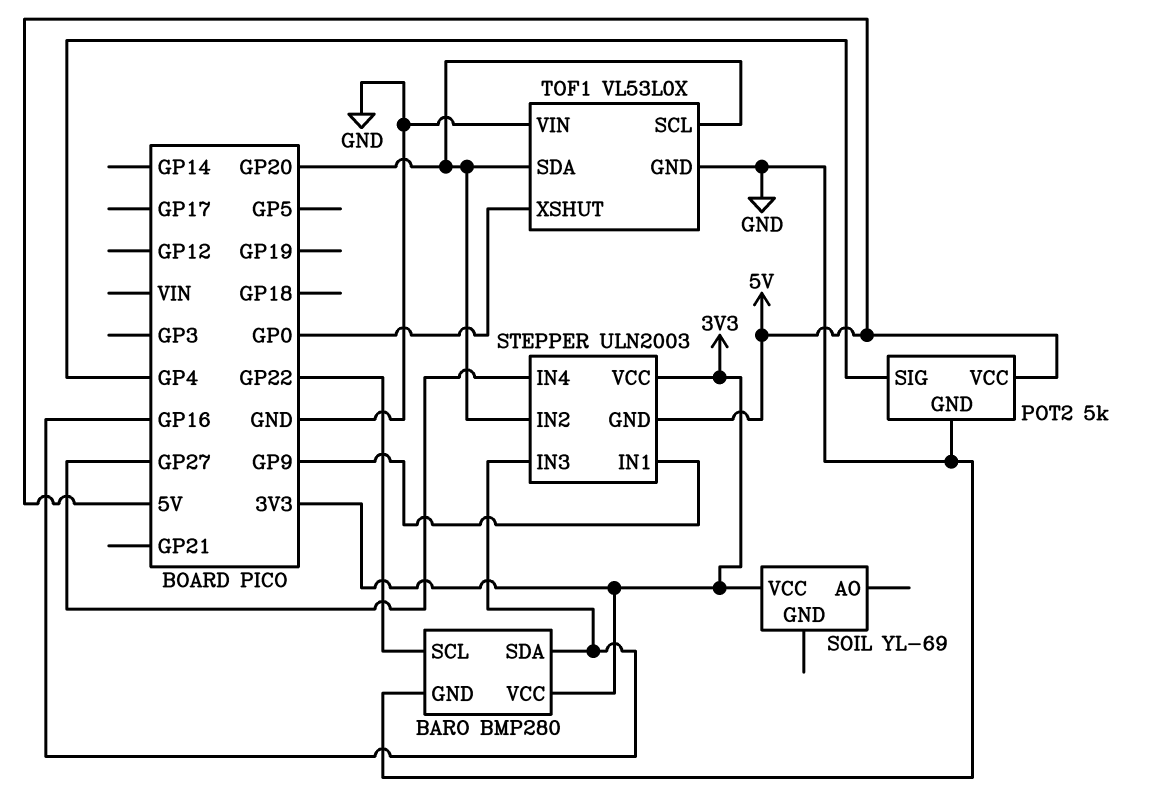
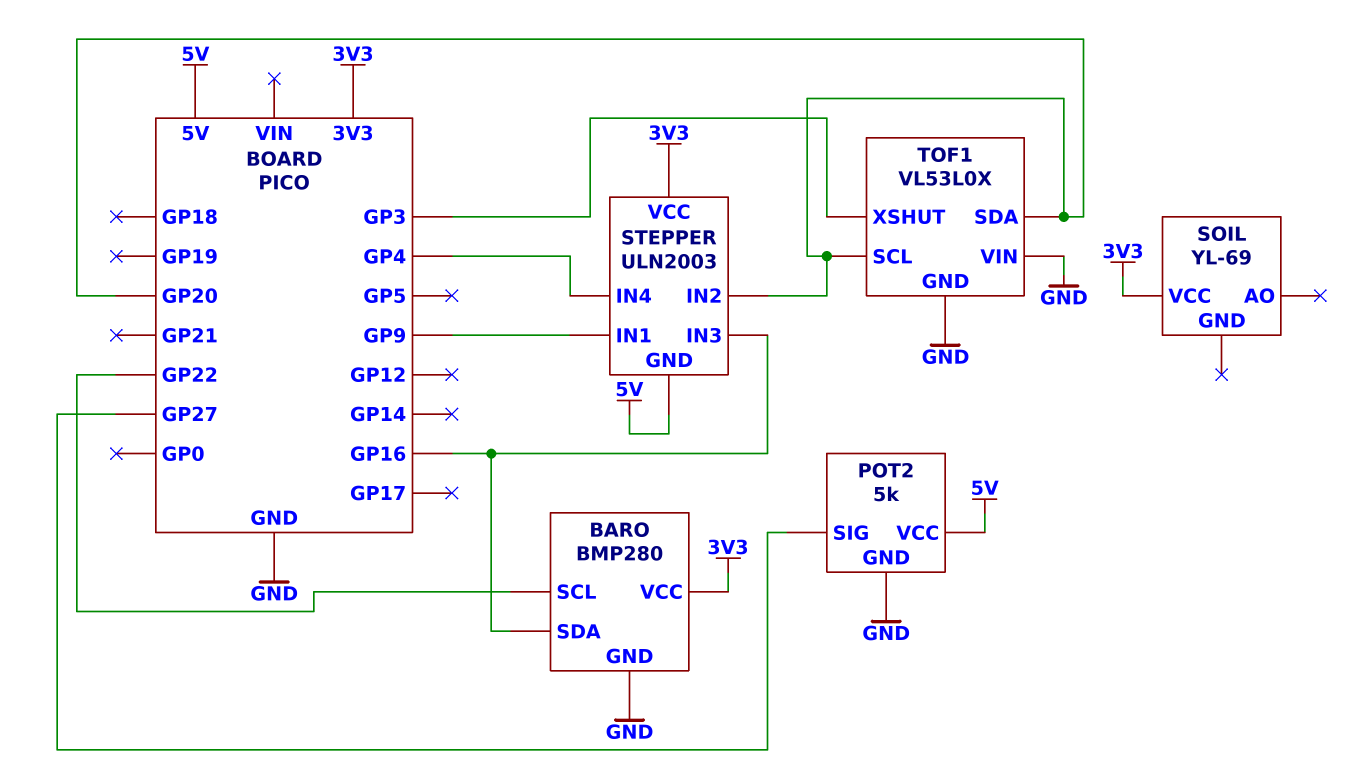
POT2 pin SIG: GP4 -> GP27
STEPPER pin IN4: GP27 -> GP4
TOF1 pin XSHUT: GP0 -> GP3

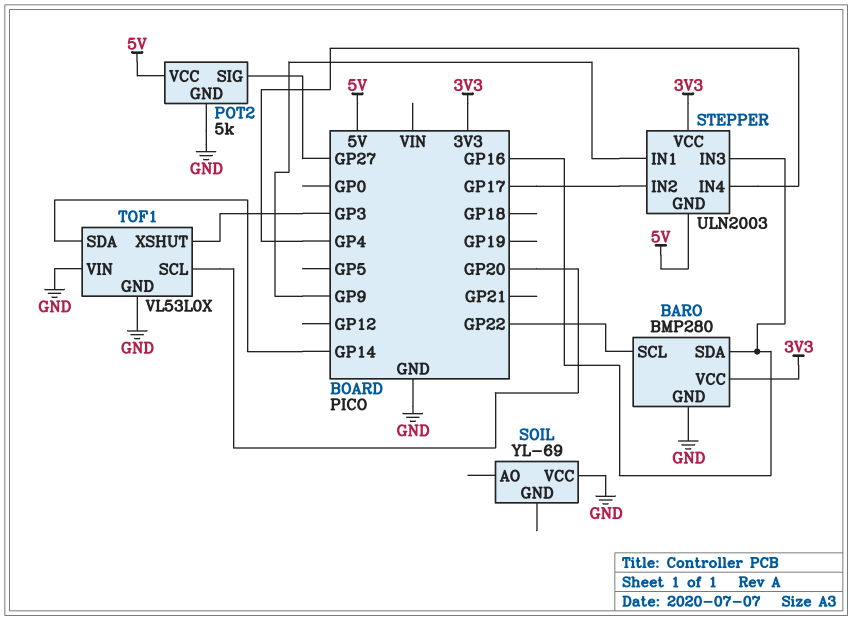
SOIL pin VCC: 3V3 -> GND
STEPPER pin IN2: GP20 -> GP17
TOF1 pin SDA: GP20 -> GP14

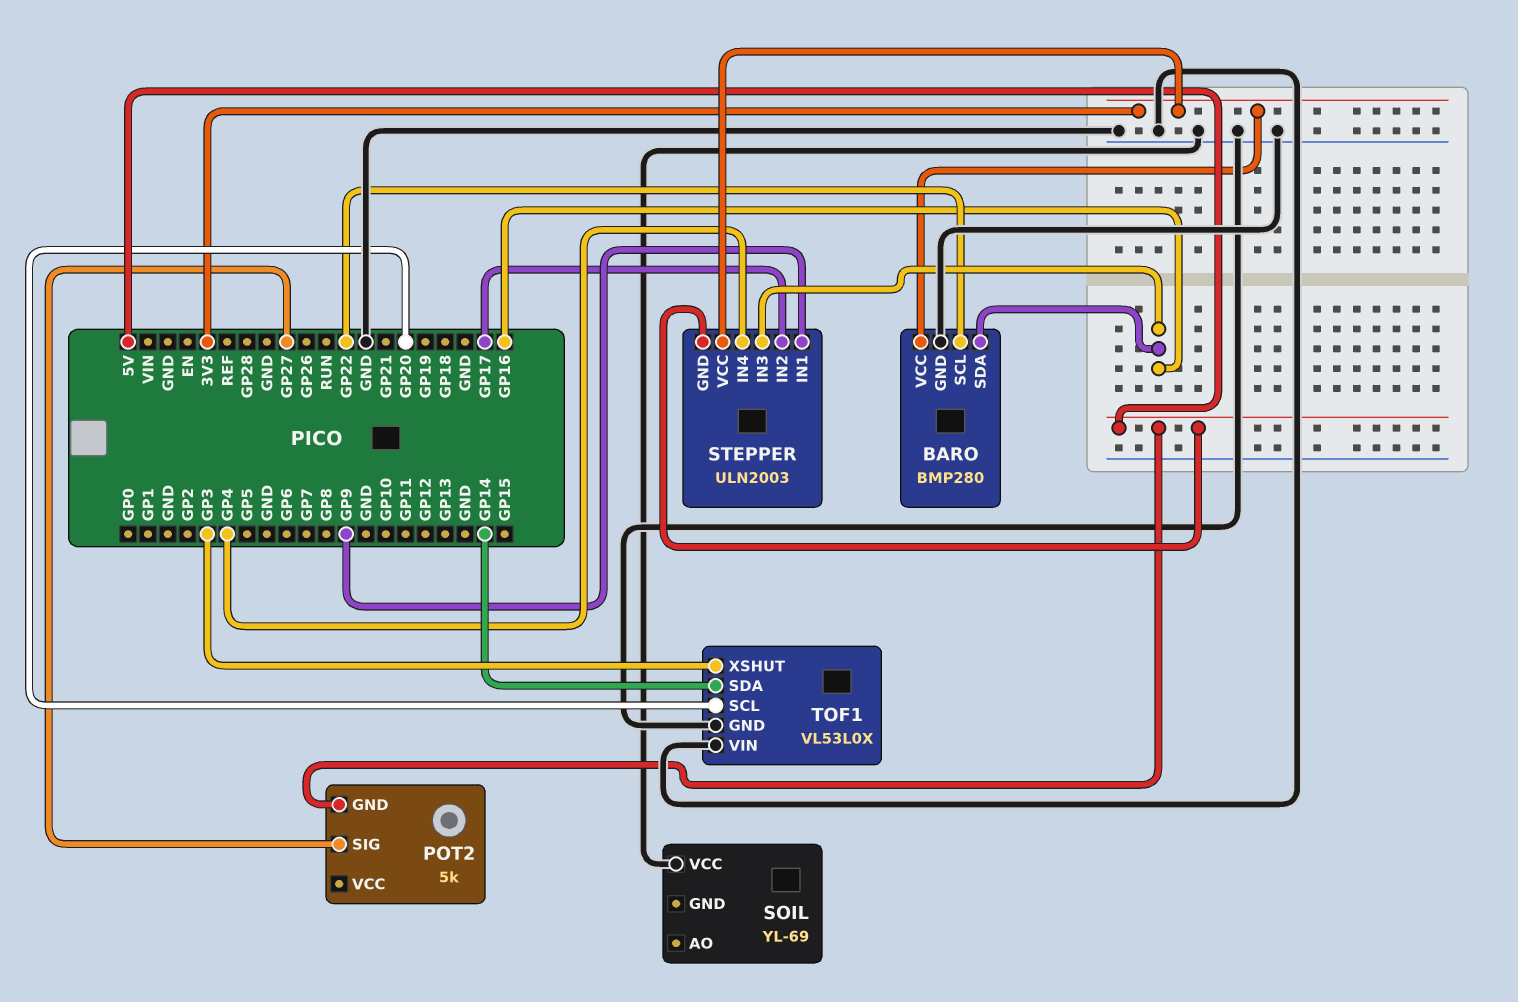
POT2 pin GND: GND -> 5V
POT2 pin VCC: 5V -> none

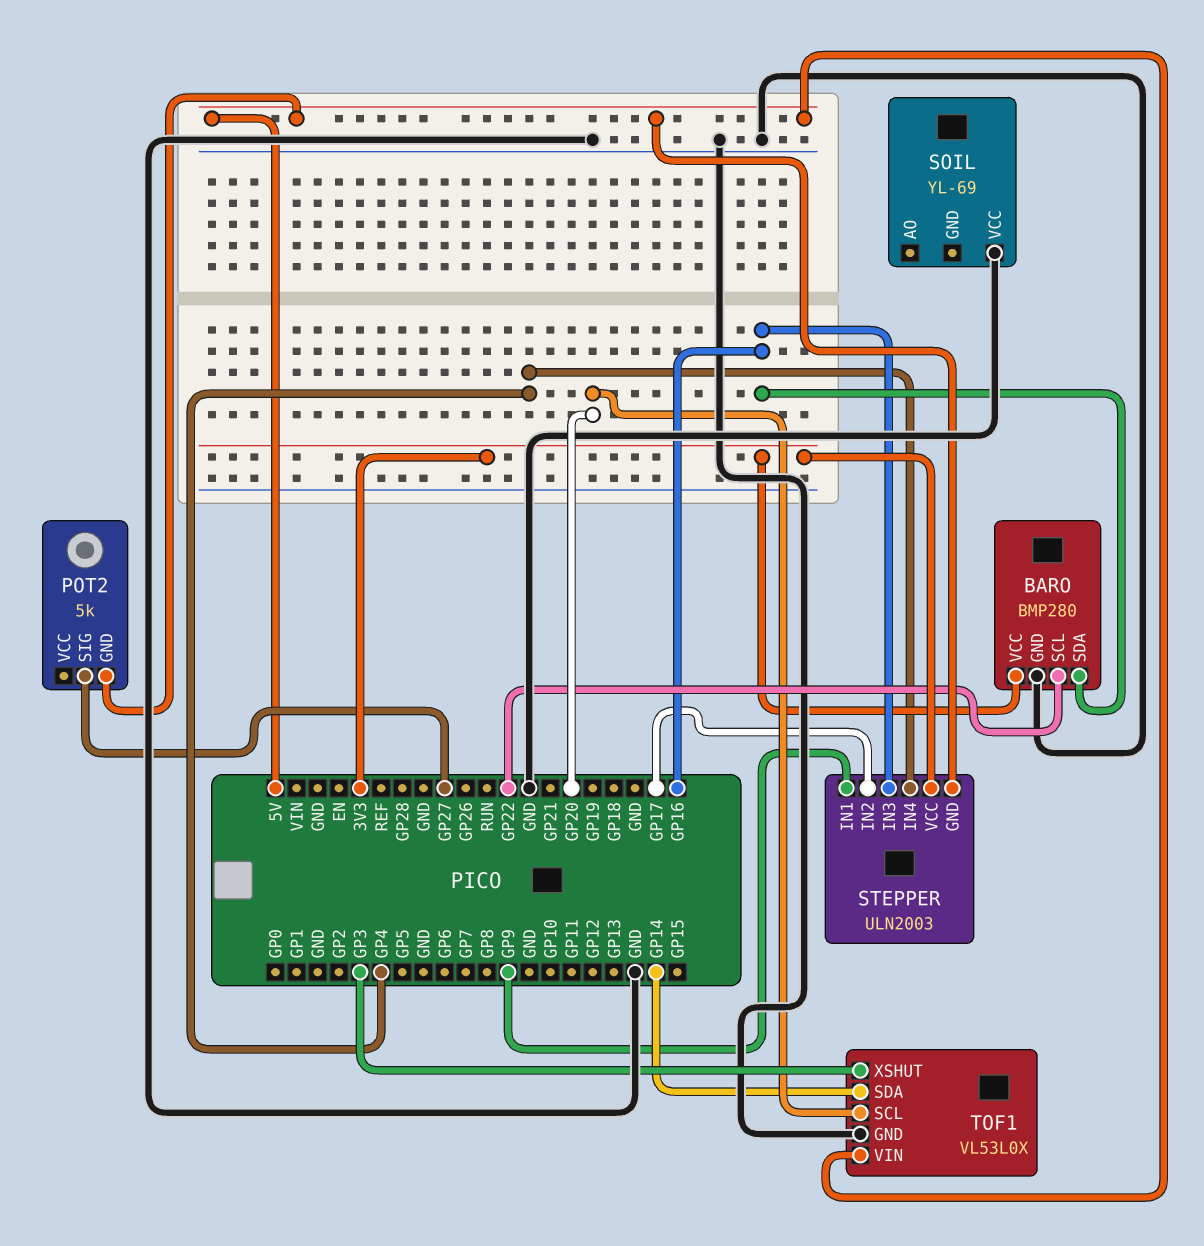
TOF1 pin VIN: GND -> 5V

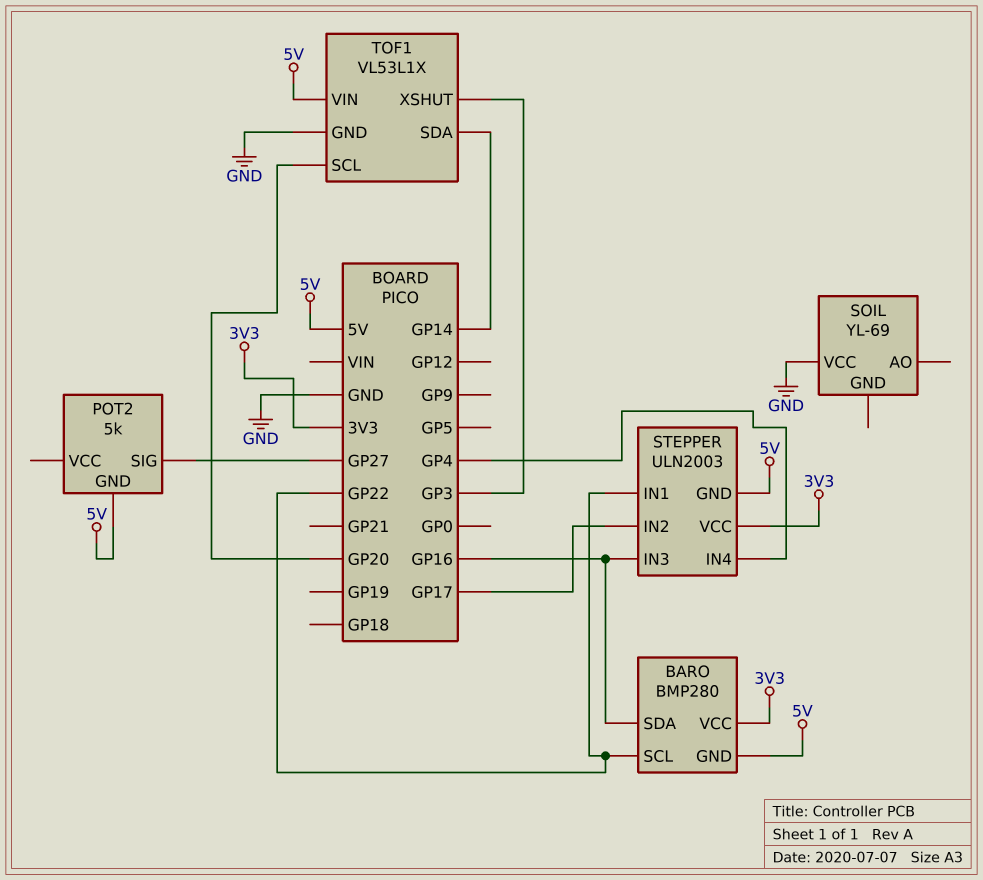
BARO pin GND: GND -> 5V
STEPPER pin IN1: GP9 -> GP22
TOF1: VL53L0X -> VL53L1X

